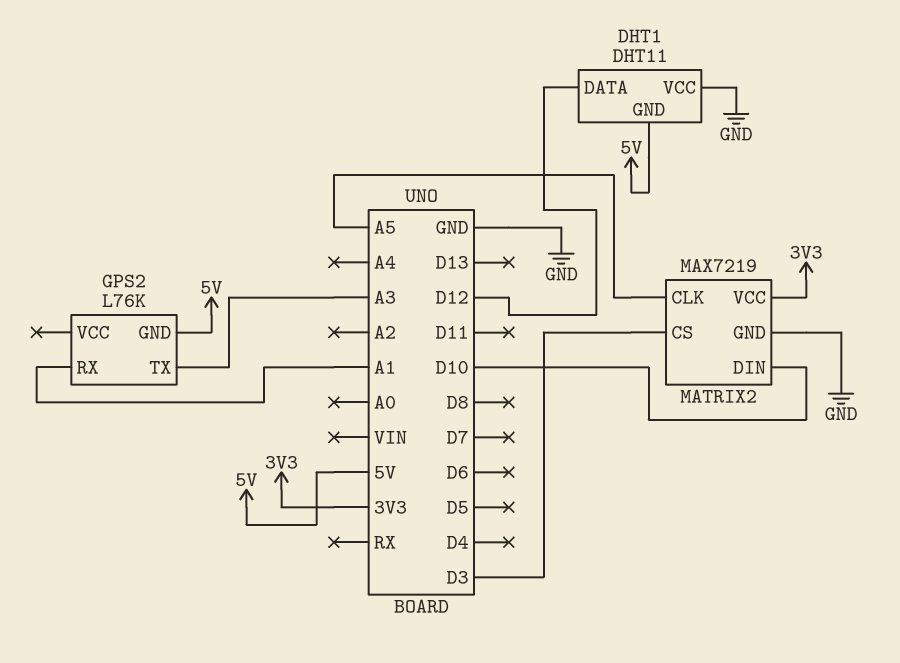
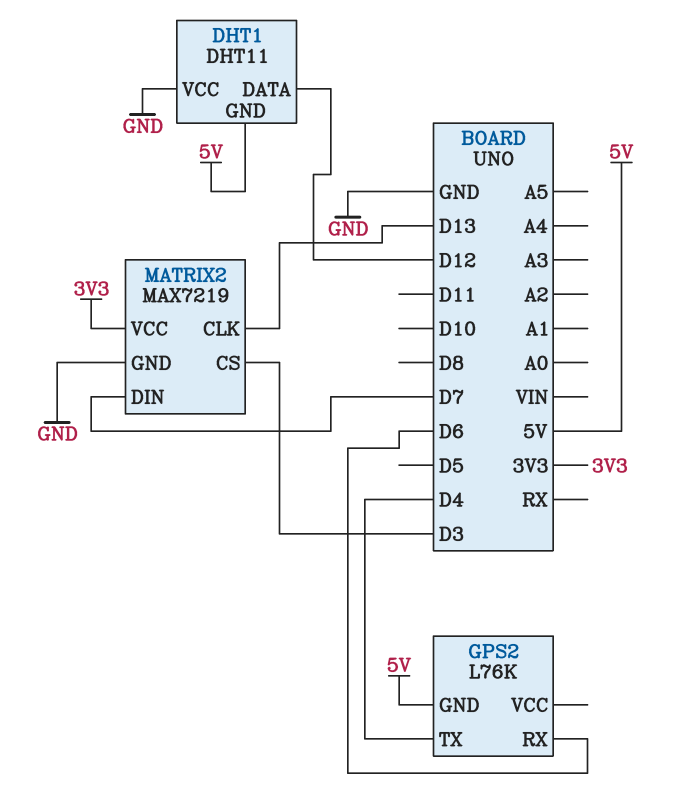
GPS2 pin RX: A1 -> D6
GPS2 pin TX: A3 -> D4
MATRIX2 pin CLK: A5 -> D13
MATRIX2 pin DIN: D10 -> D7

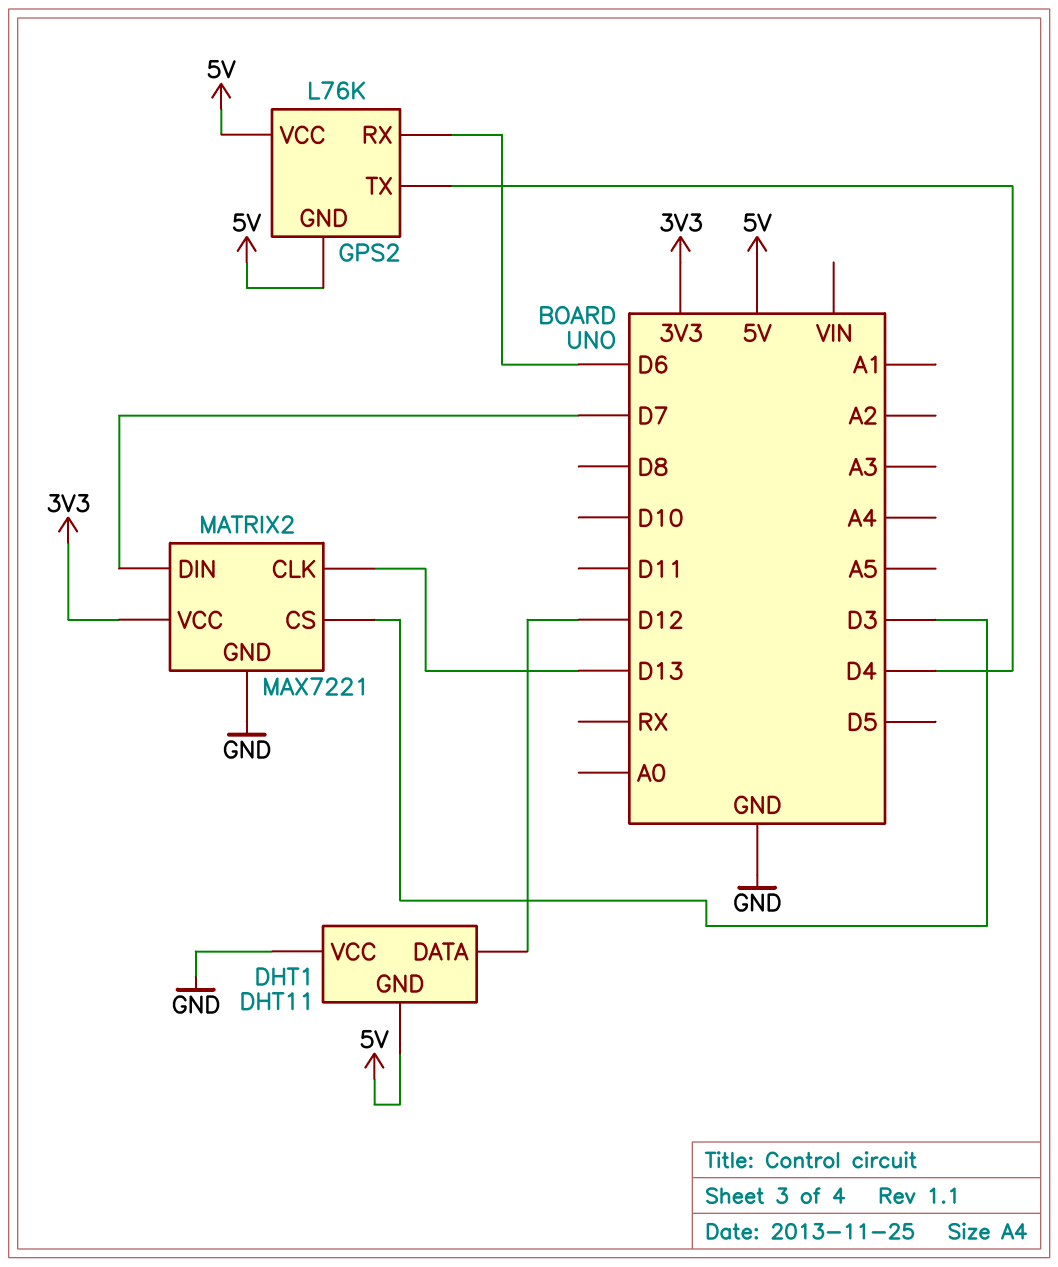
GPS2 pin VCC: none -> 5V
MATRIX2: MAX7219 -> MAX7221

